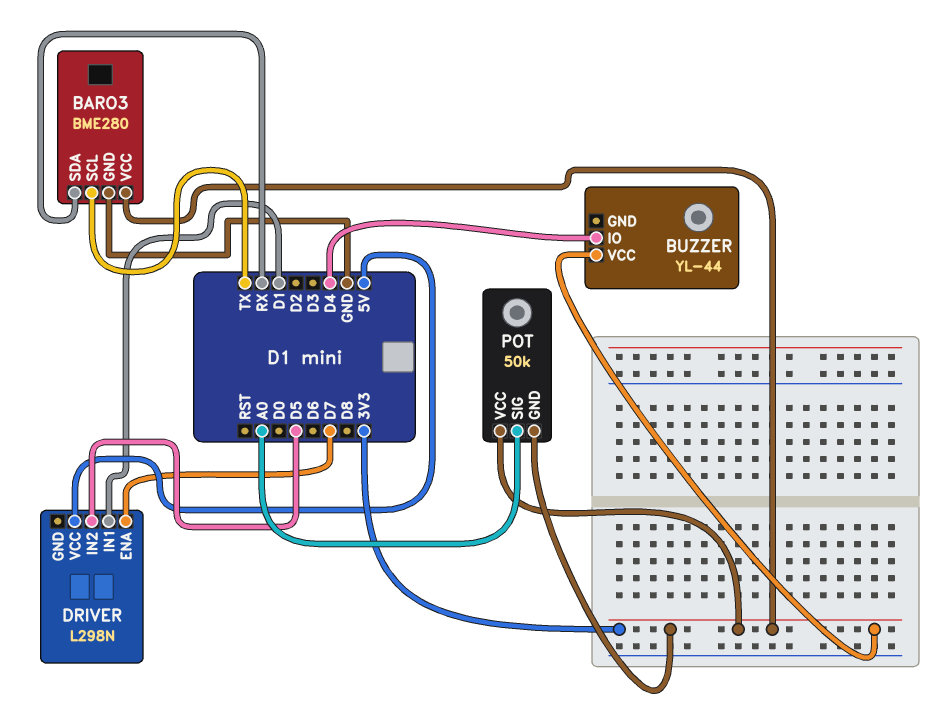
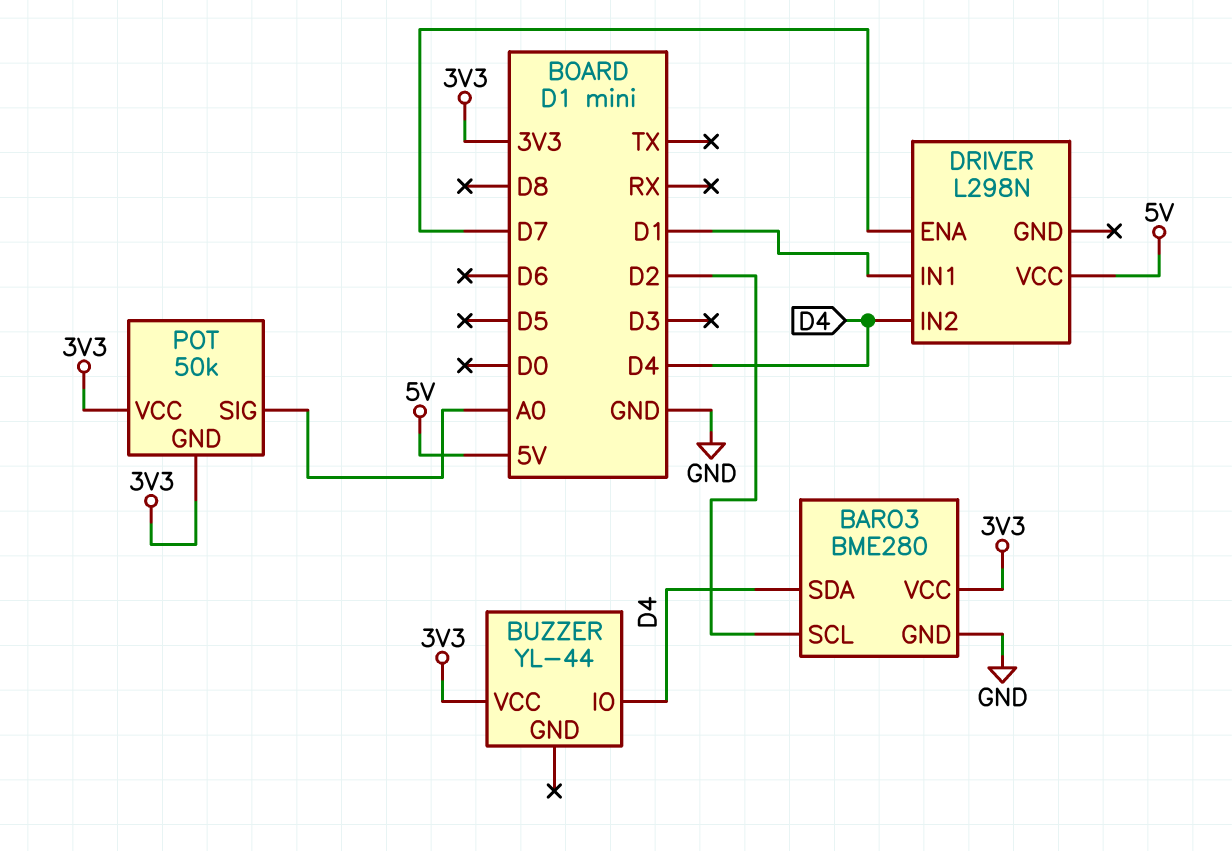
BARO3 pin SCL: TX -> D2
BARO3 pin SDA: RX -> D4
DRIVER pin IN2: D5 -> D4

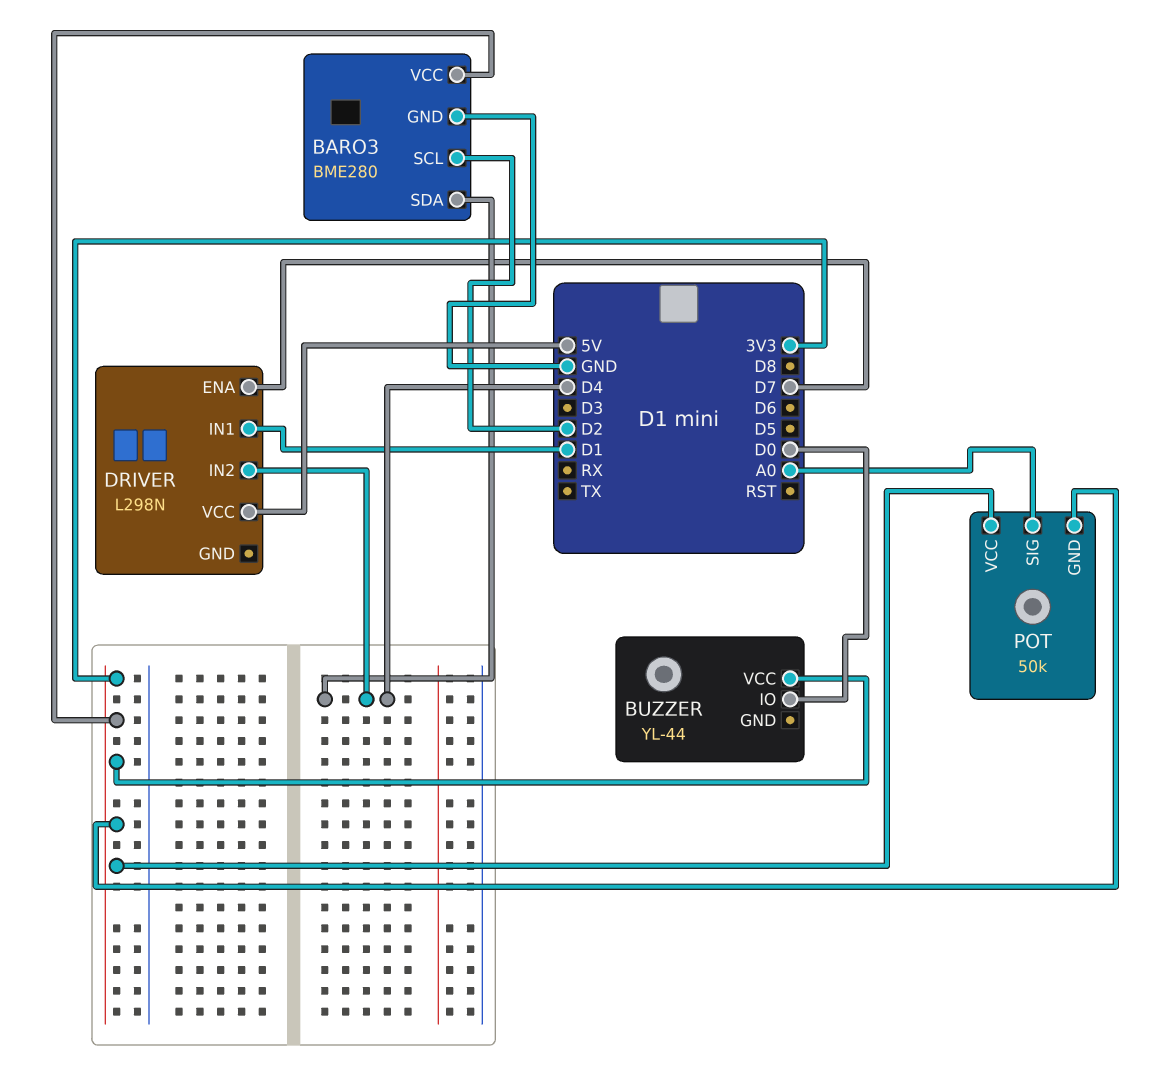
BUZZER pin IO: D4 -> D0

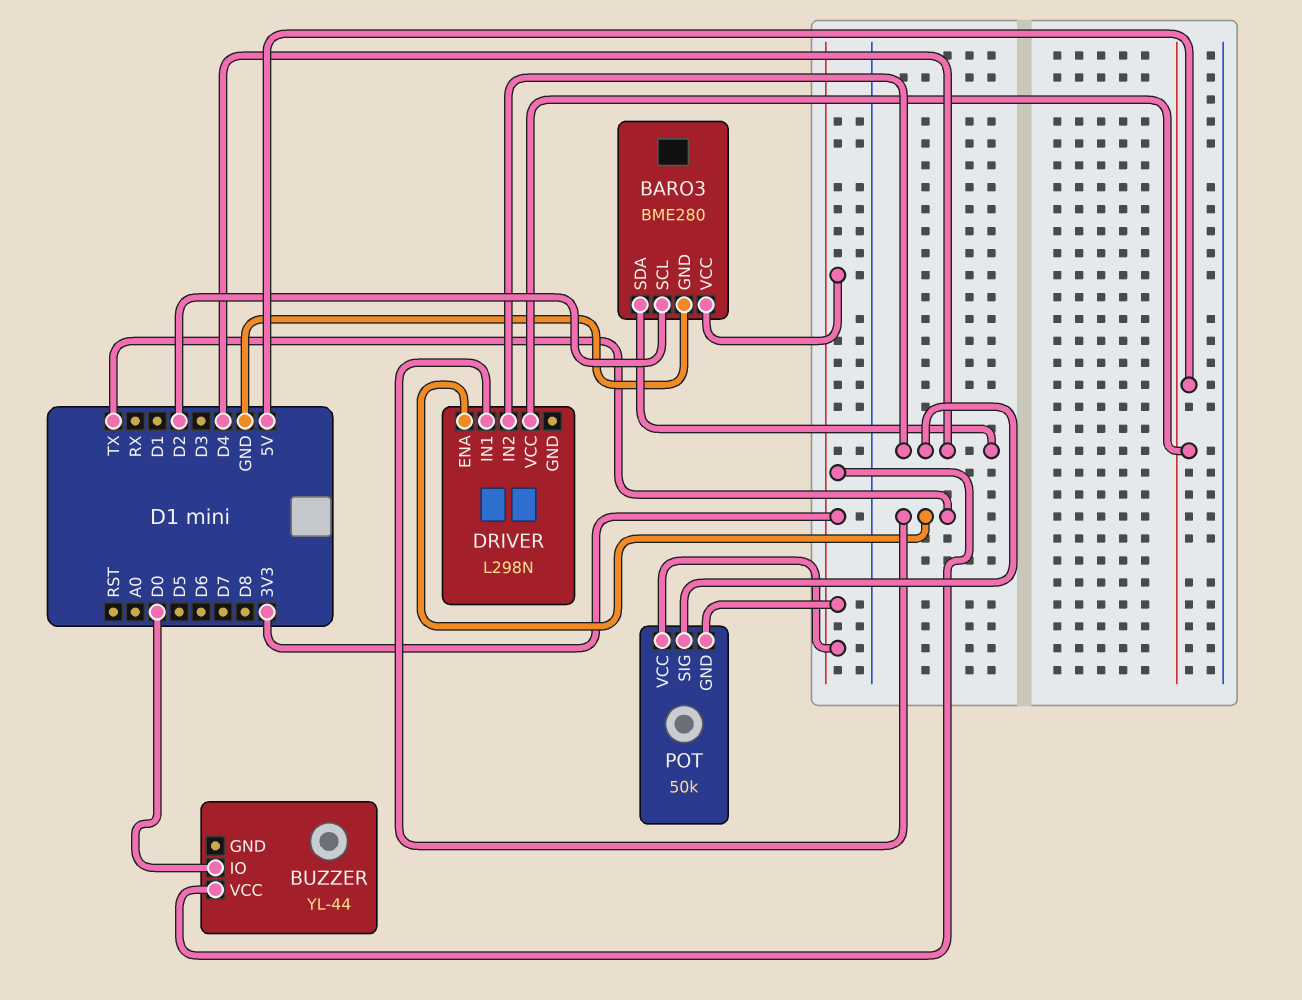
DRIVER pin ENA: D7 -> TX
DRIVER pin IN1: D1 -> TX
POT pin SIG: A0 -> D4

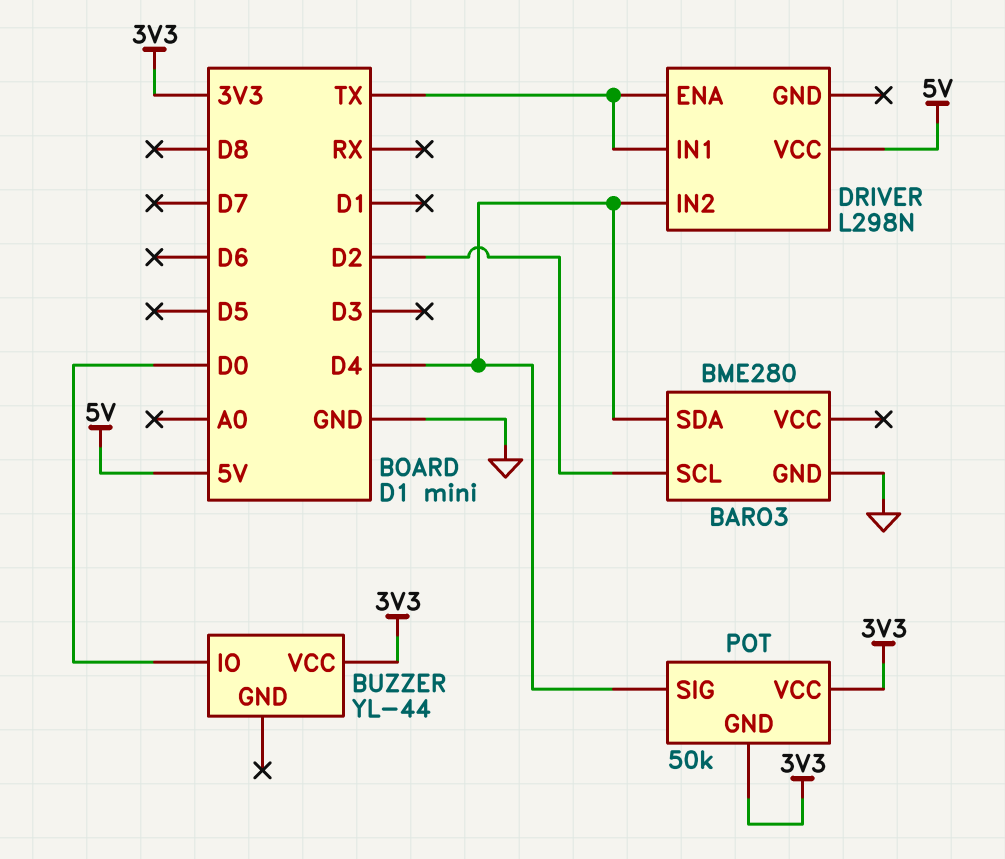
BARO3 pin VCC: 3V3 -> none

